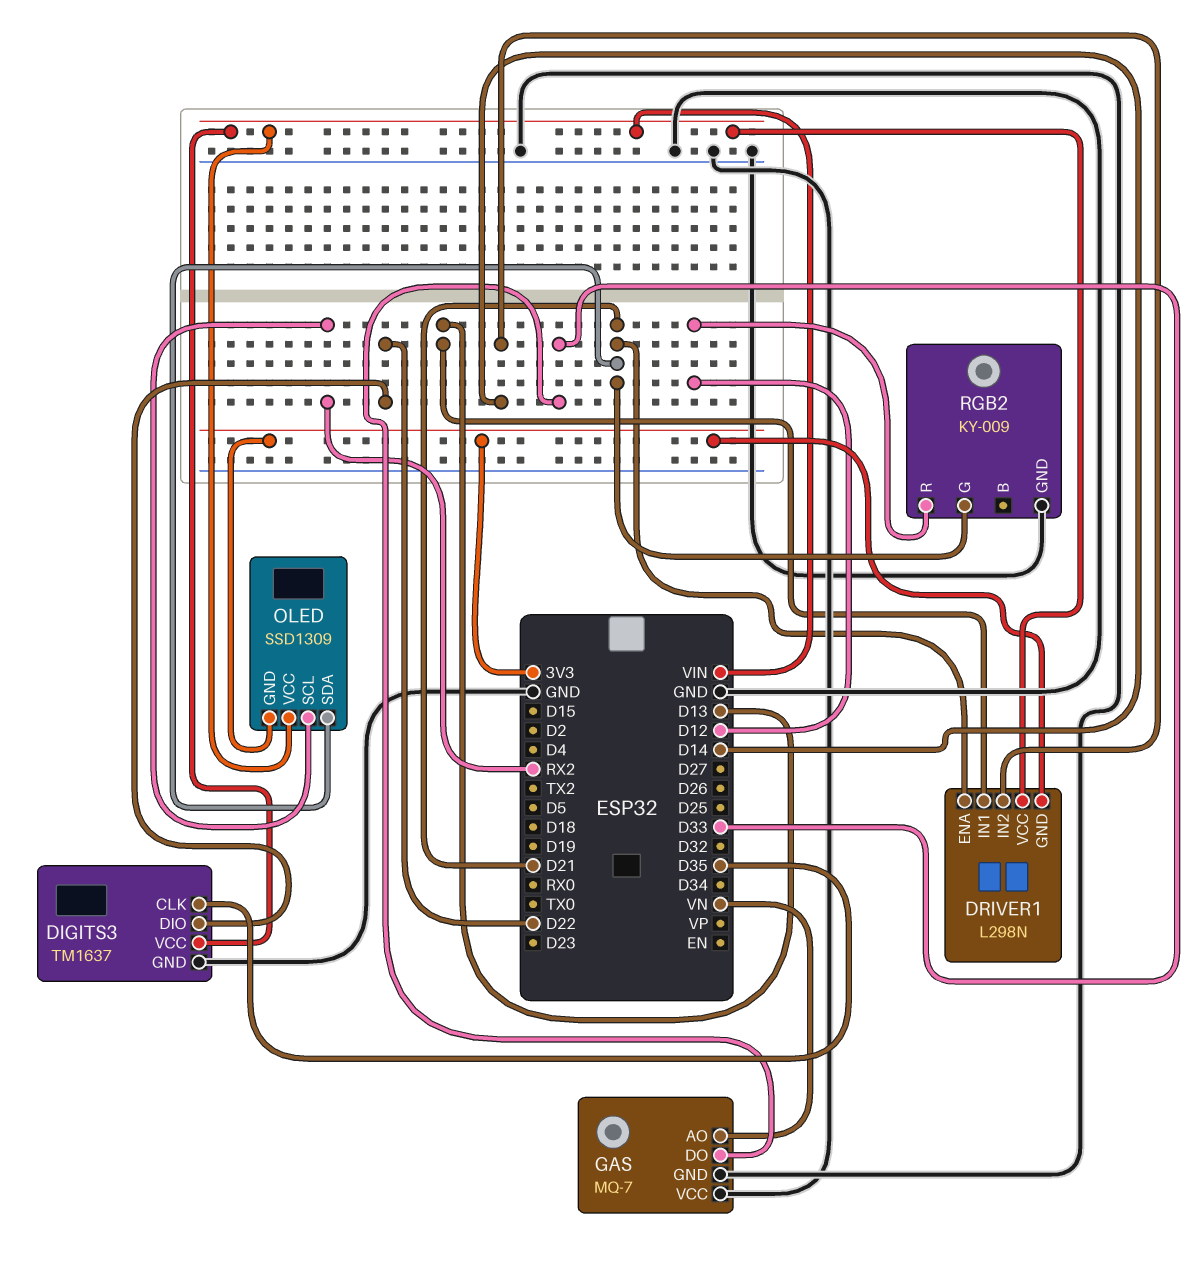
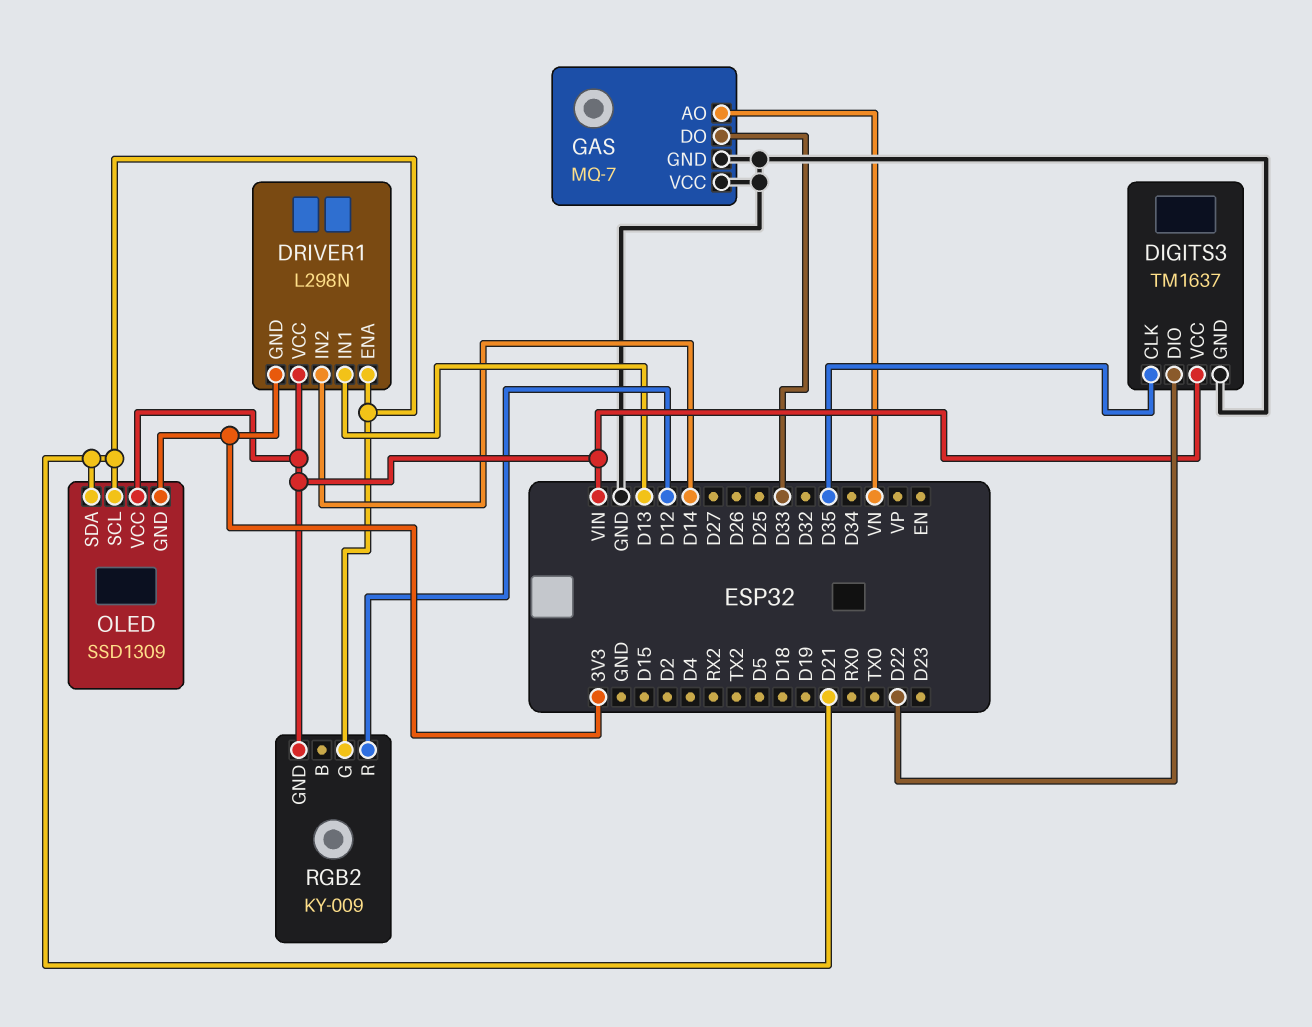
OLED pin SCL: RX2 -> D21
RGB2 pin GND: GND -> VIN

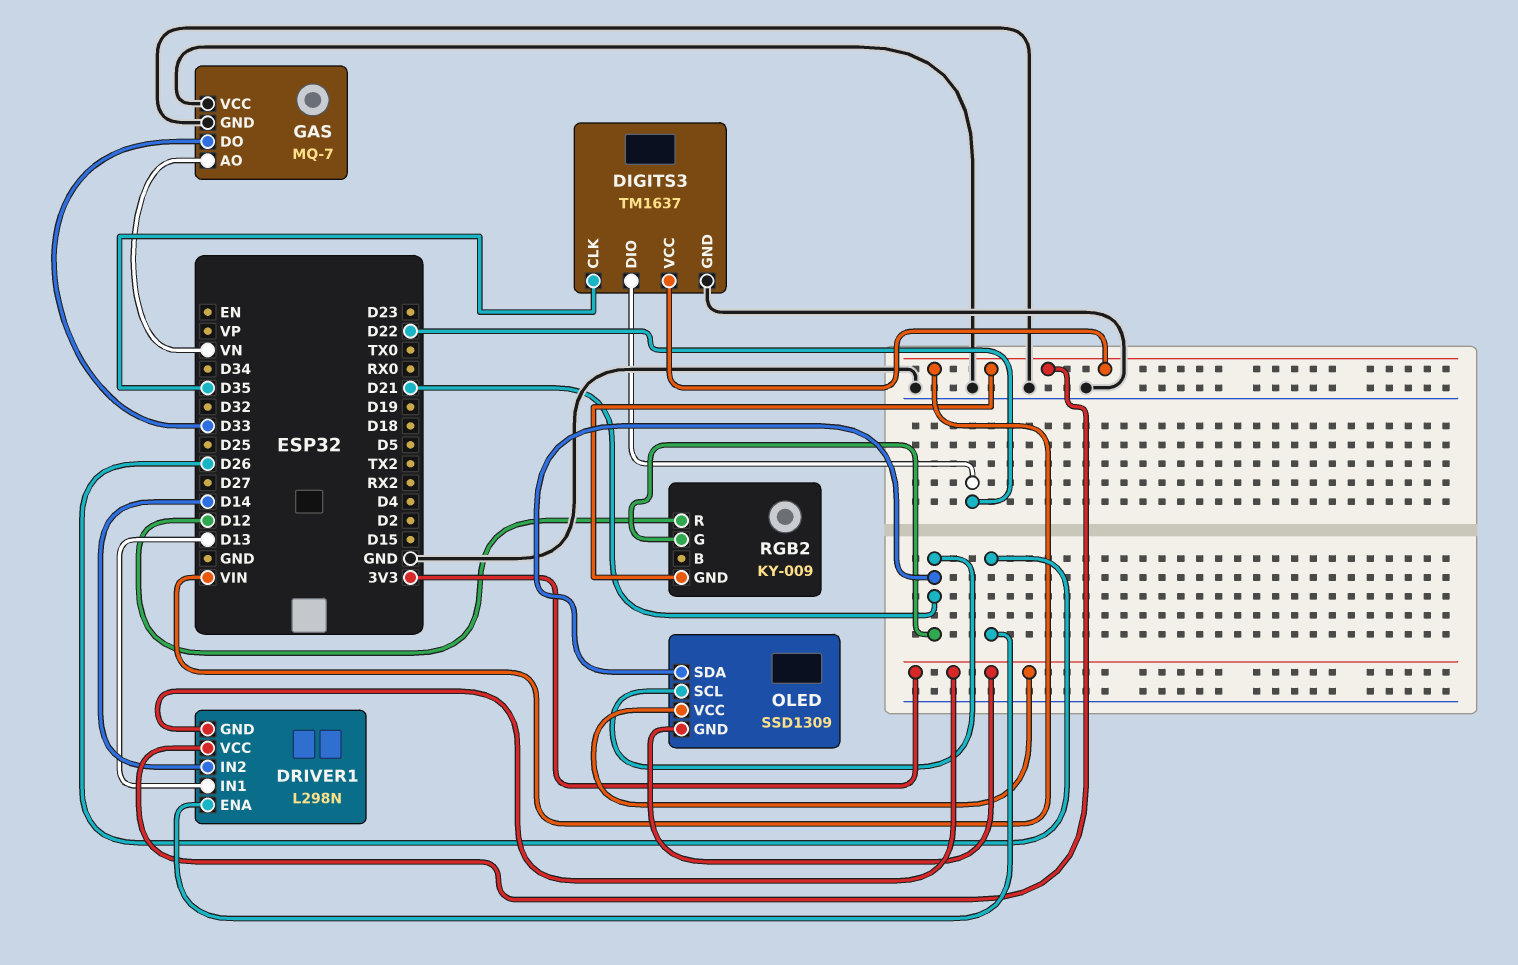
DRIVER1 pin ENA: D21 -> D26
OLED pin VCC: VIN -> 3V3

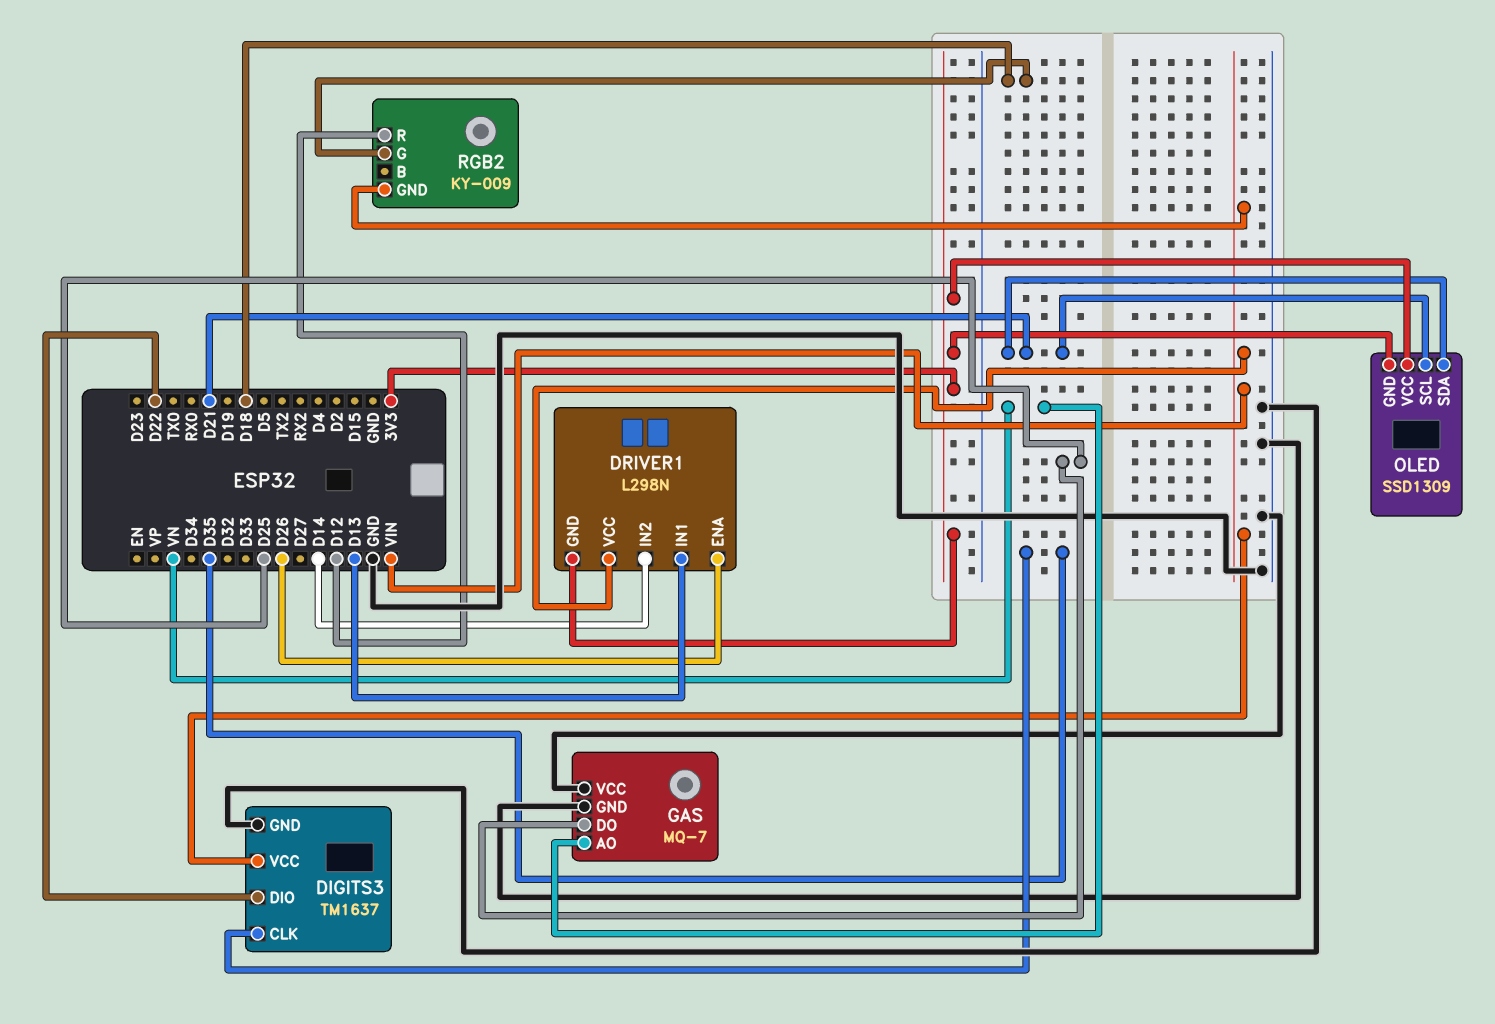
GAS pin DO: D33 -> D25
RGB2 pin G: D21 -> D18

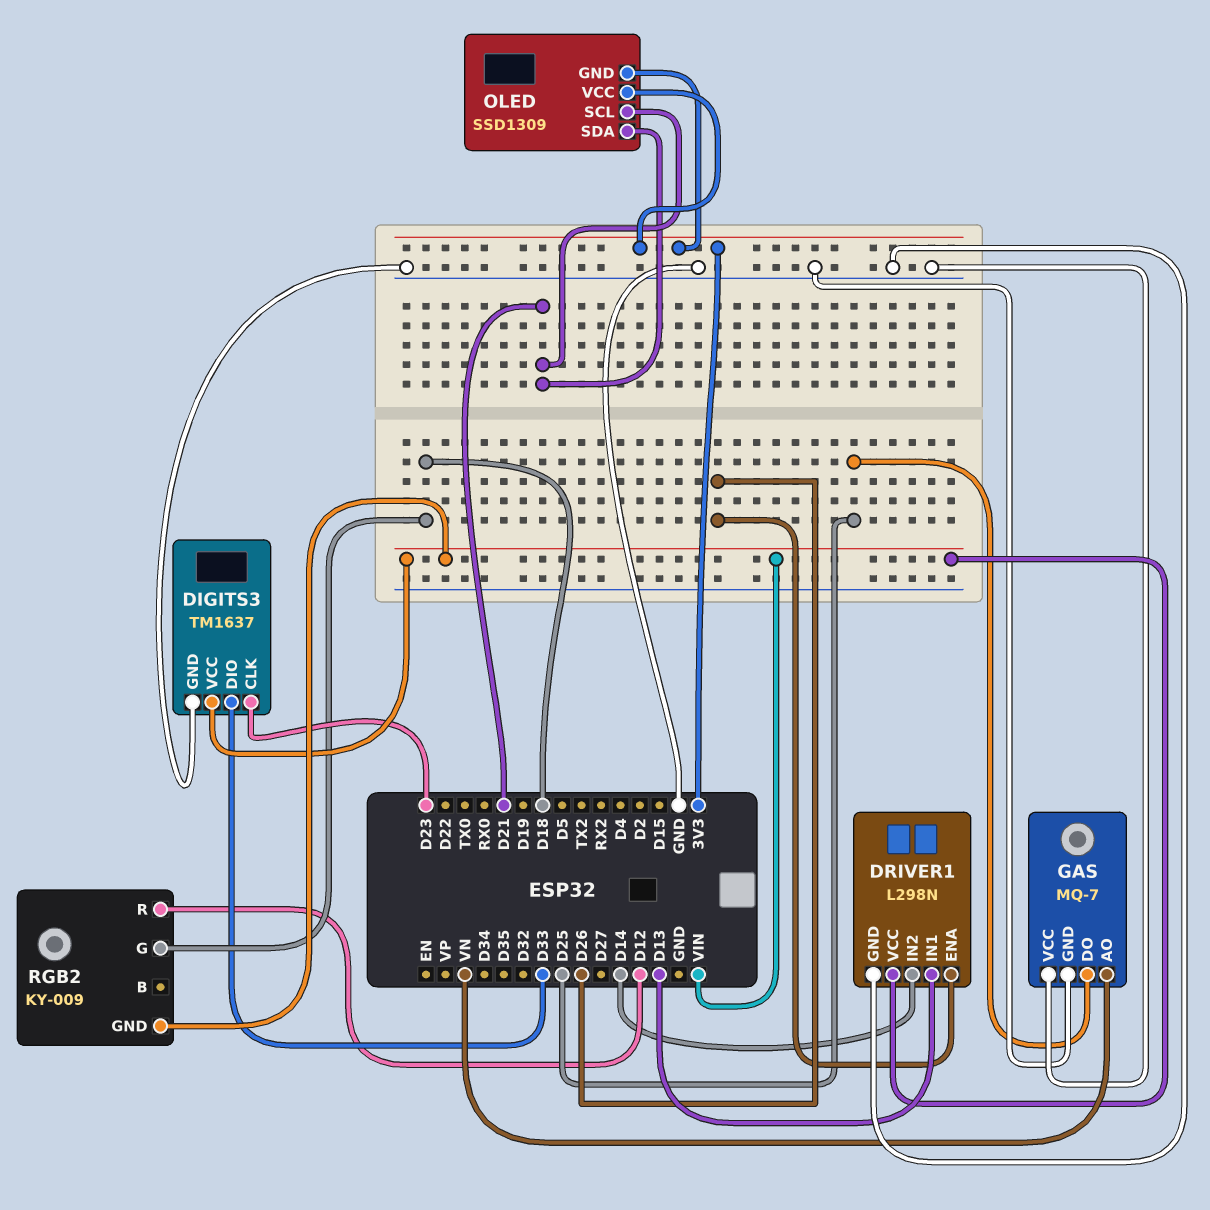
DIGITS3 pin CLK: D35 -> D23
DIGITS3 pin DIO: D22 -> D33
DRIVER1 pin GND: 3V3 -> GND

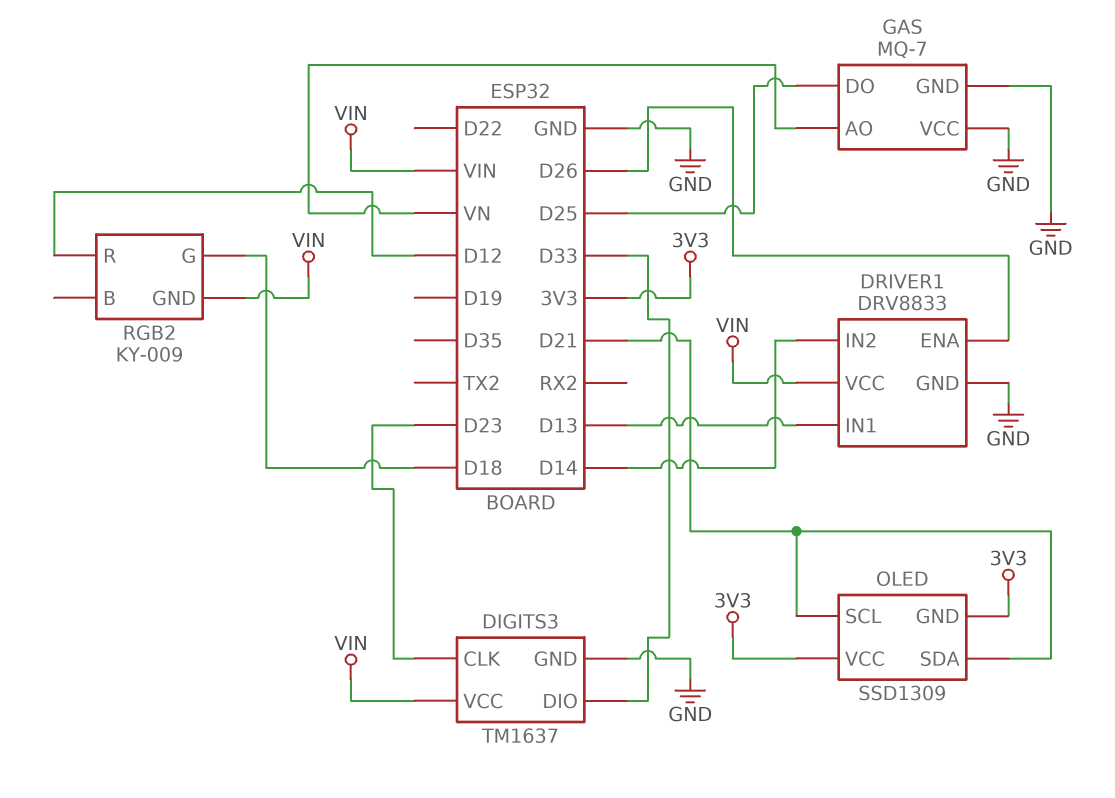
DRIVER1: L298N -> DRV8833

